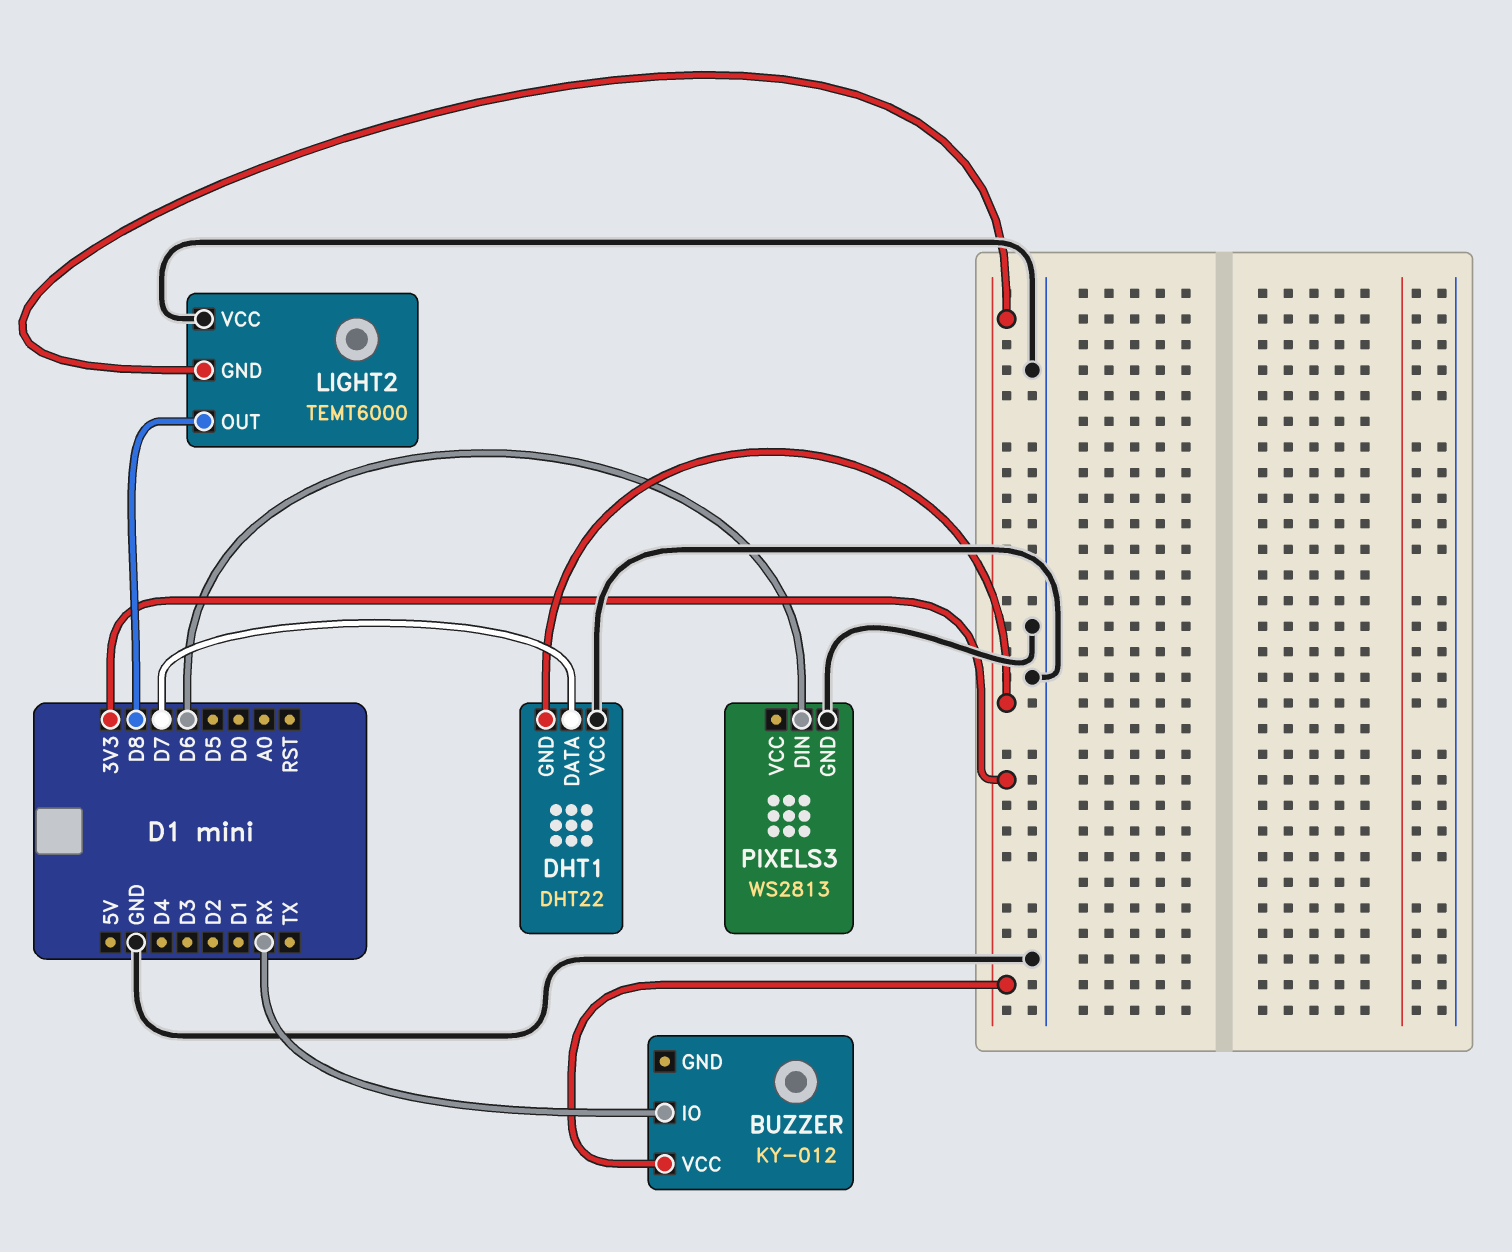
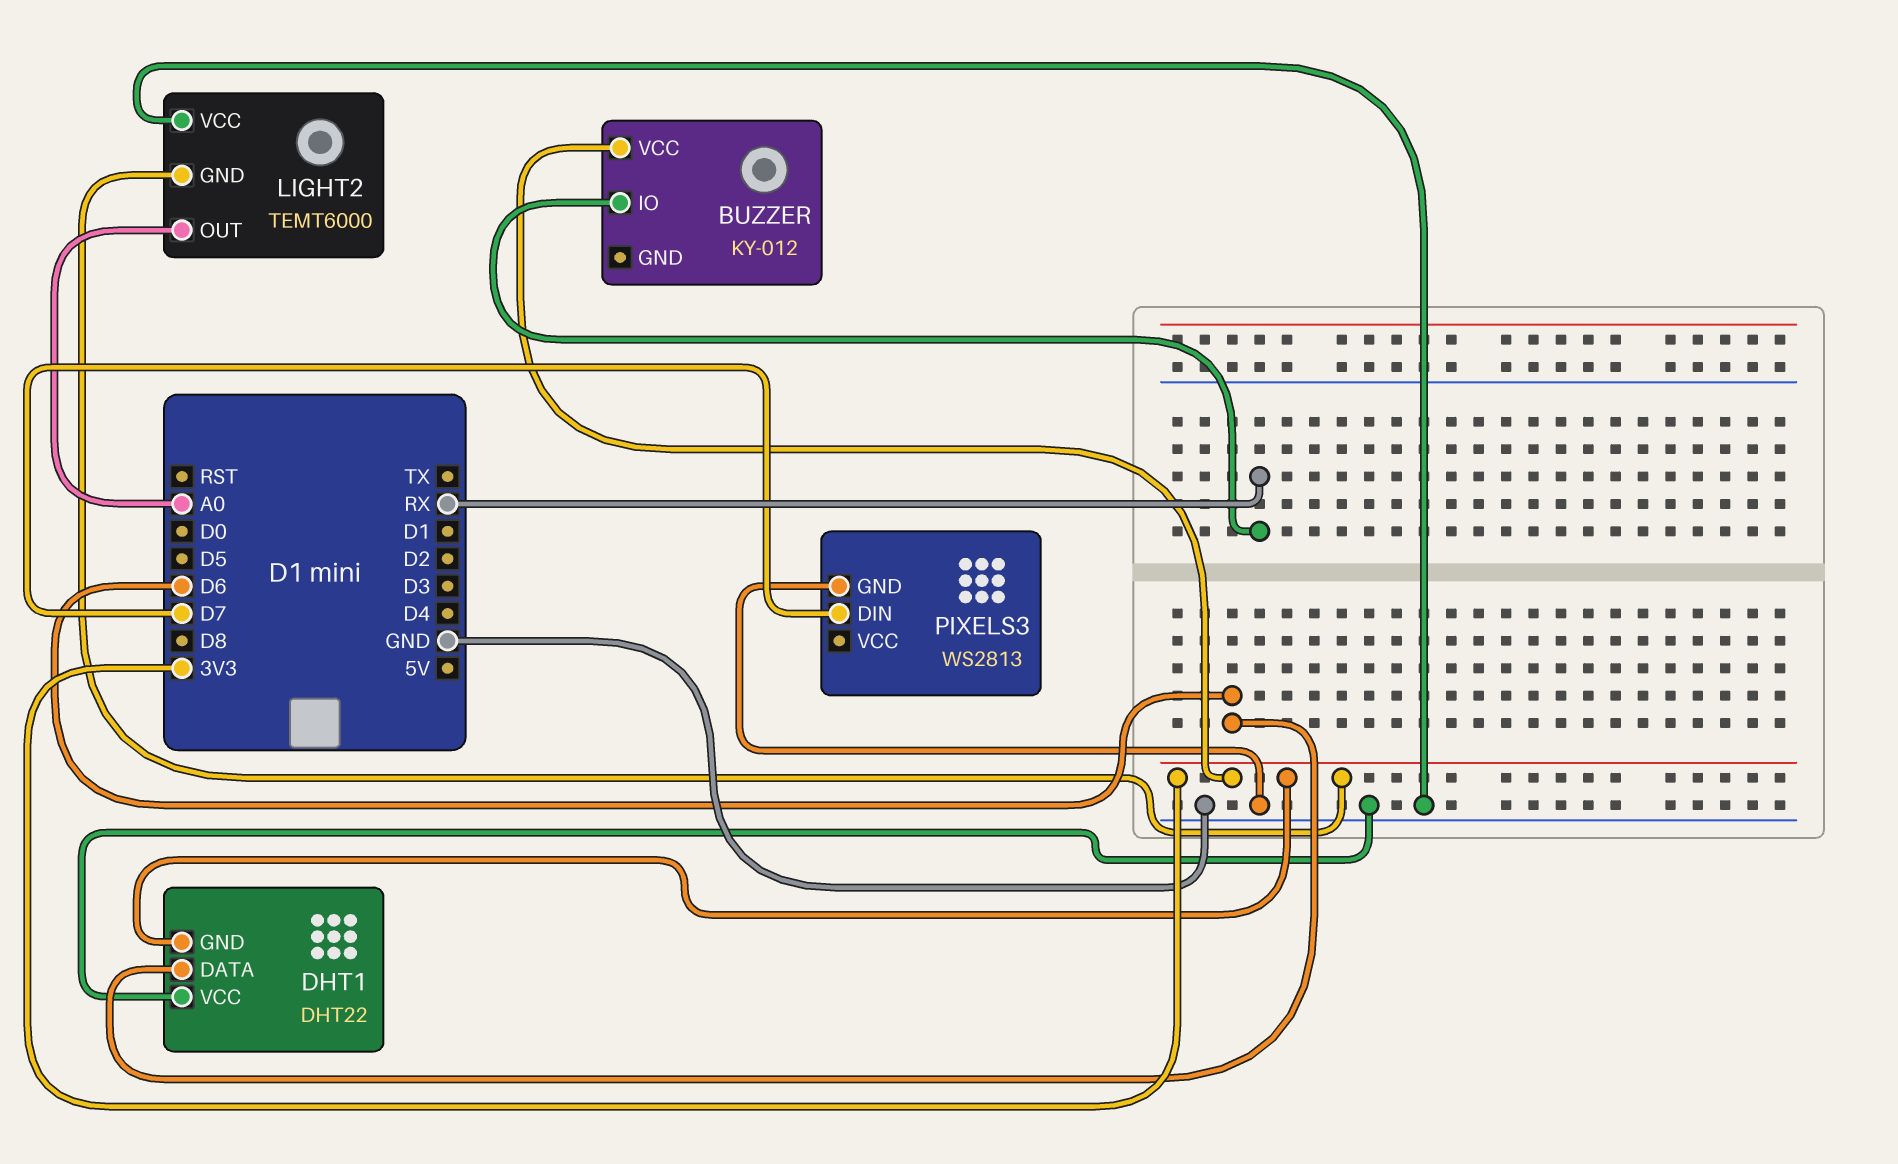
DHT1 pin DATA: D7 -> D6
LIGHT2 pin OUT: D8 -> A0
PIXELS3 pin DIN: D6 -> D7

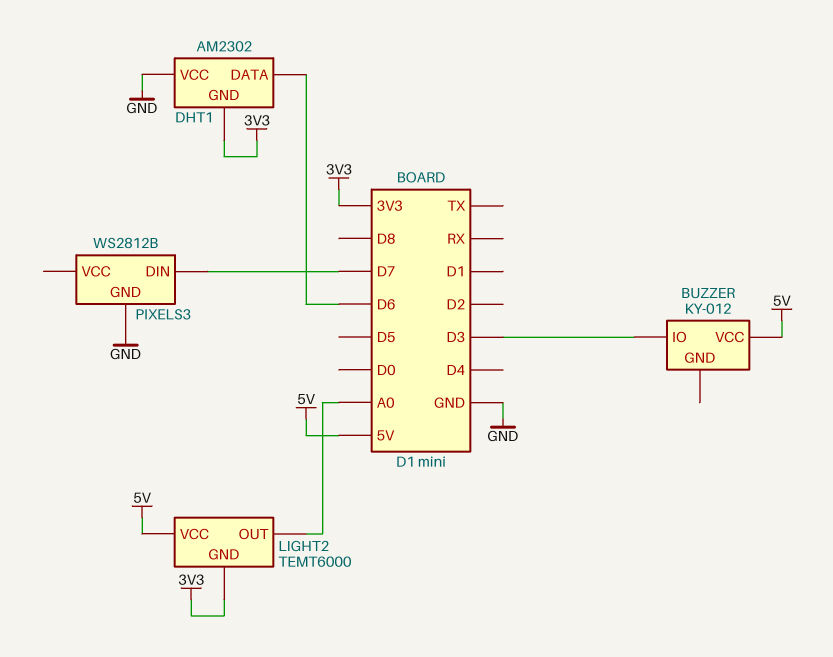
BUZZER pin IO: RX -> D3
BUZZER pin VCC: 3V3 -> 5V
DHT1: DHT22 -> AM2302
LIGHT2 pin VCC: GND -> 5V
PIXELS3: WS2813 -> WS2812B

